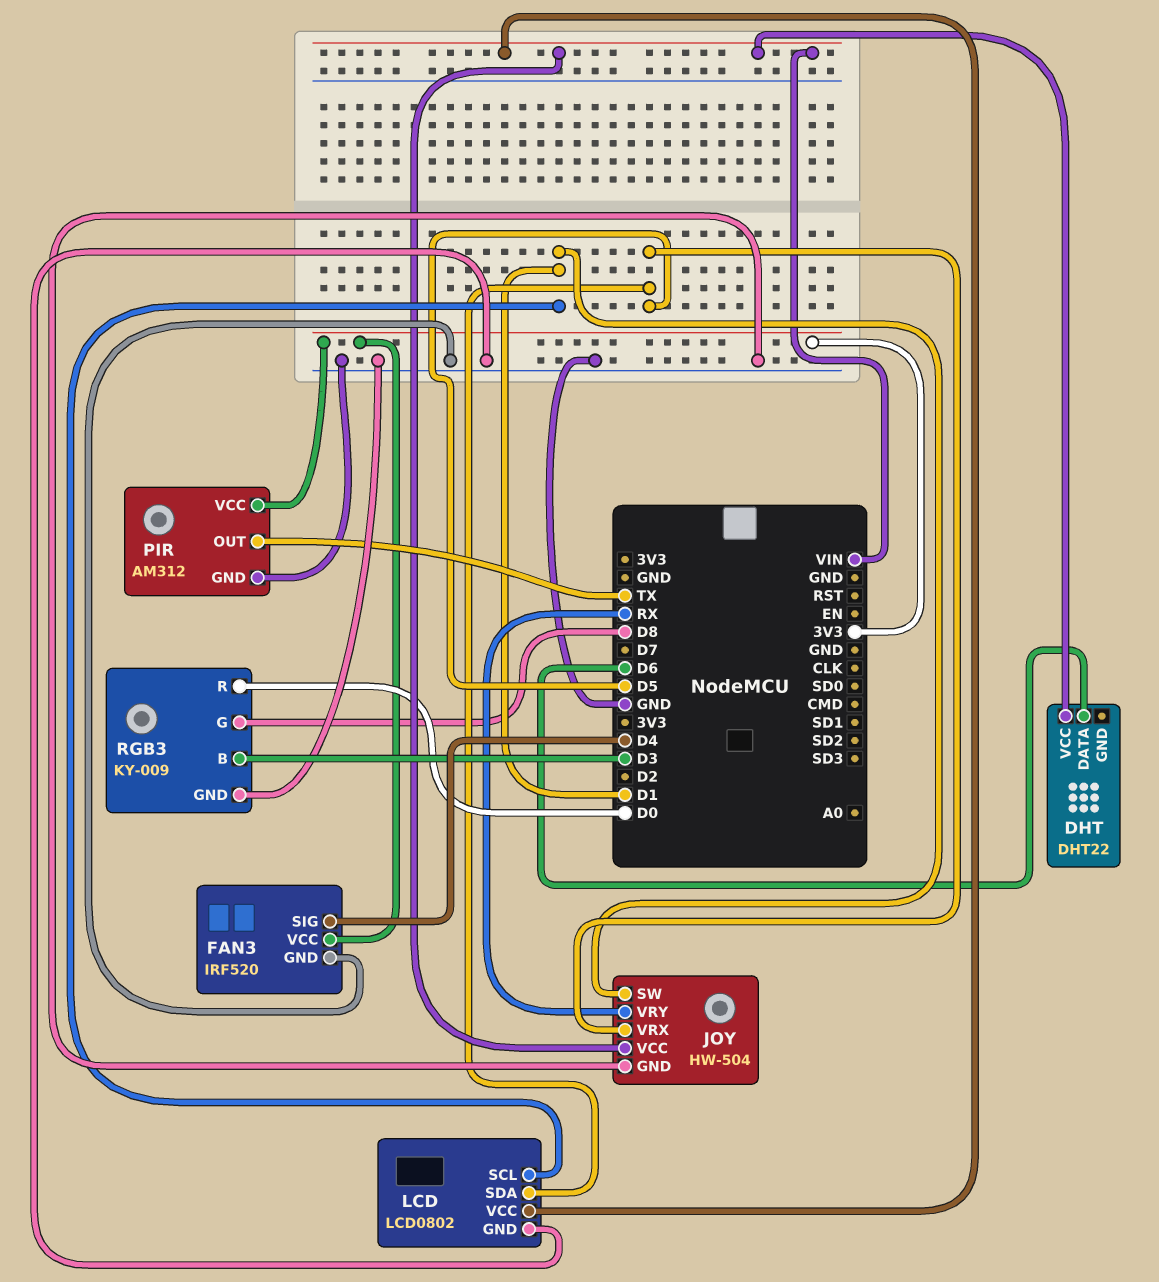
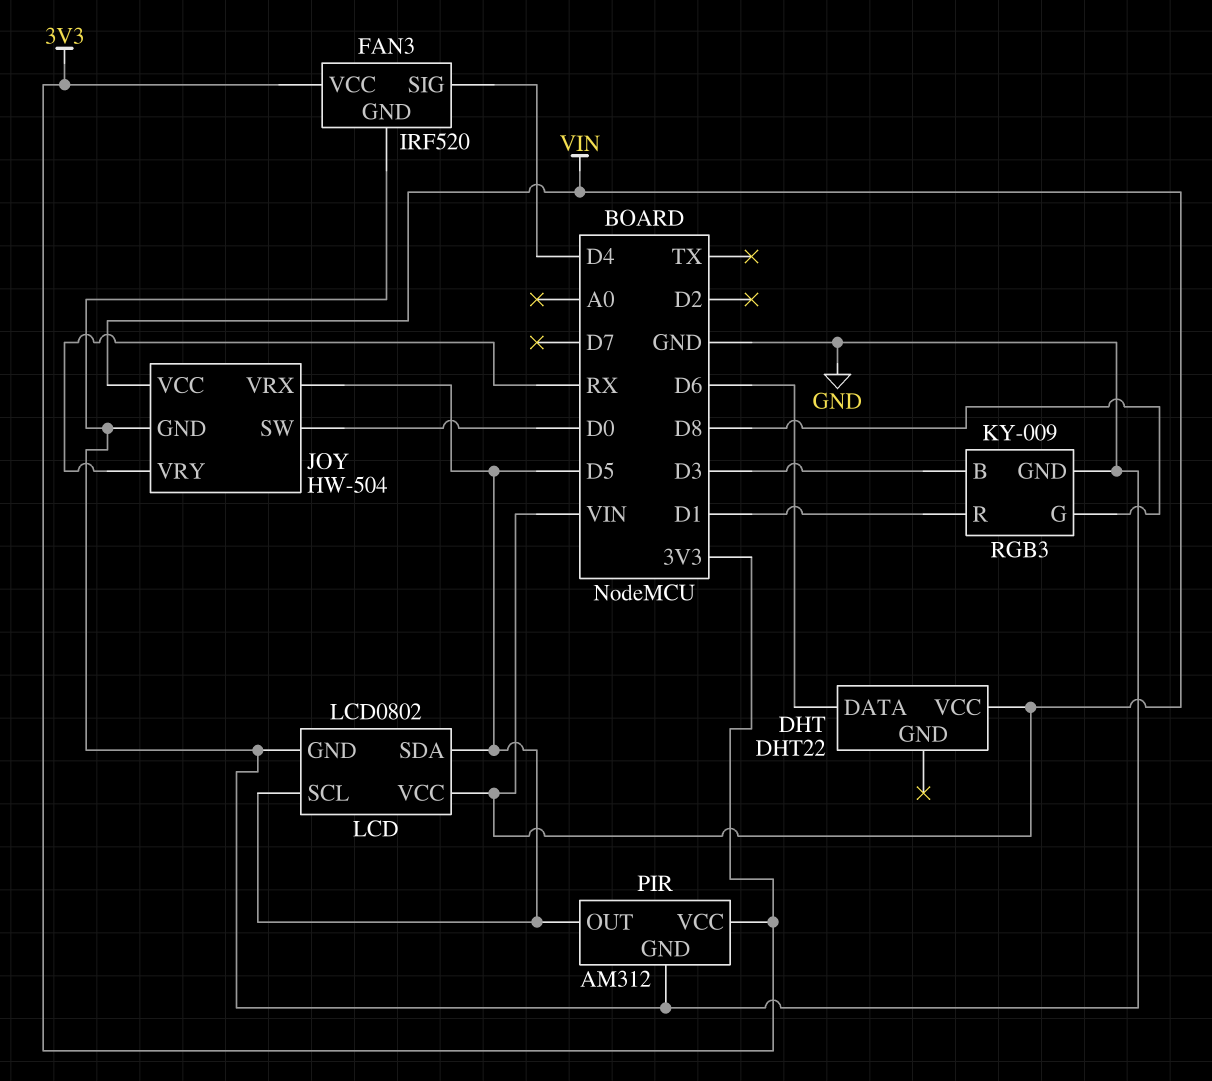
JOY pin SW: D1 -> D0
LCD pin SCL: D1 -> D5
PIR pin OUT: TX -> D5
RGB3 pin R: D0 -> D1

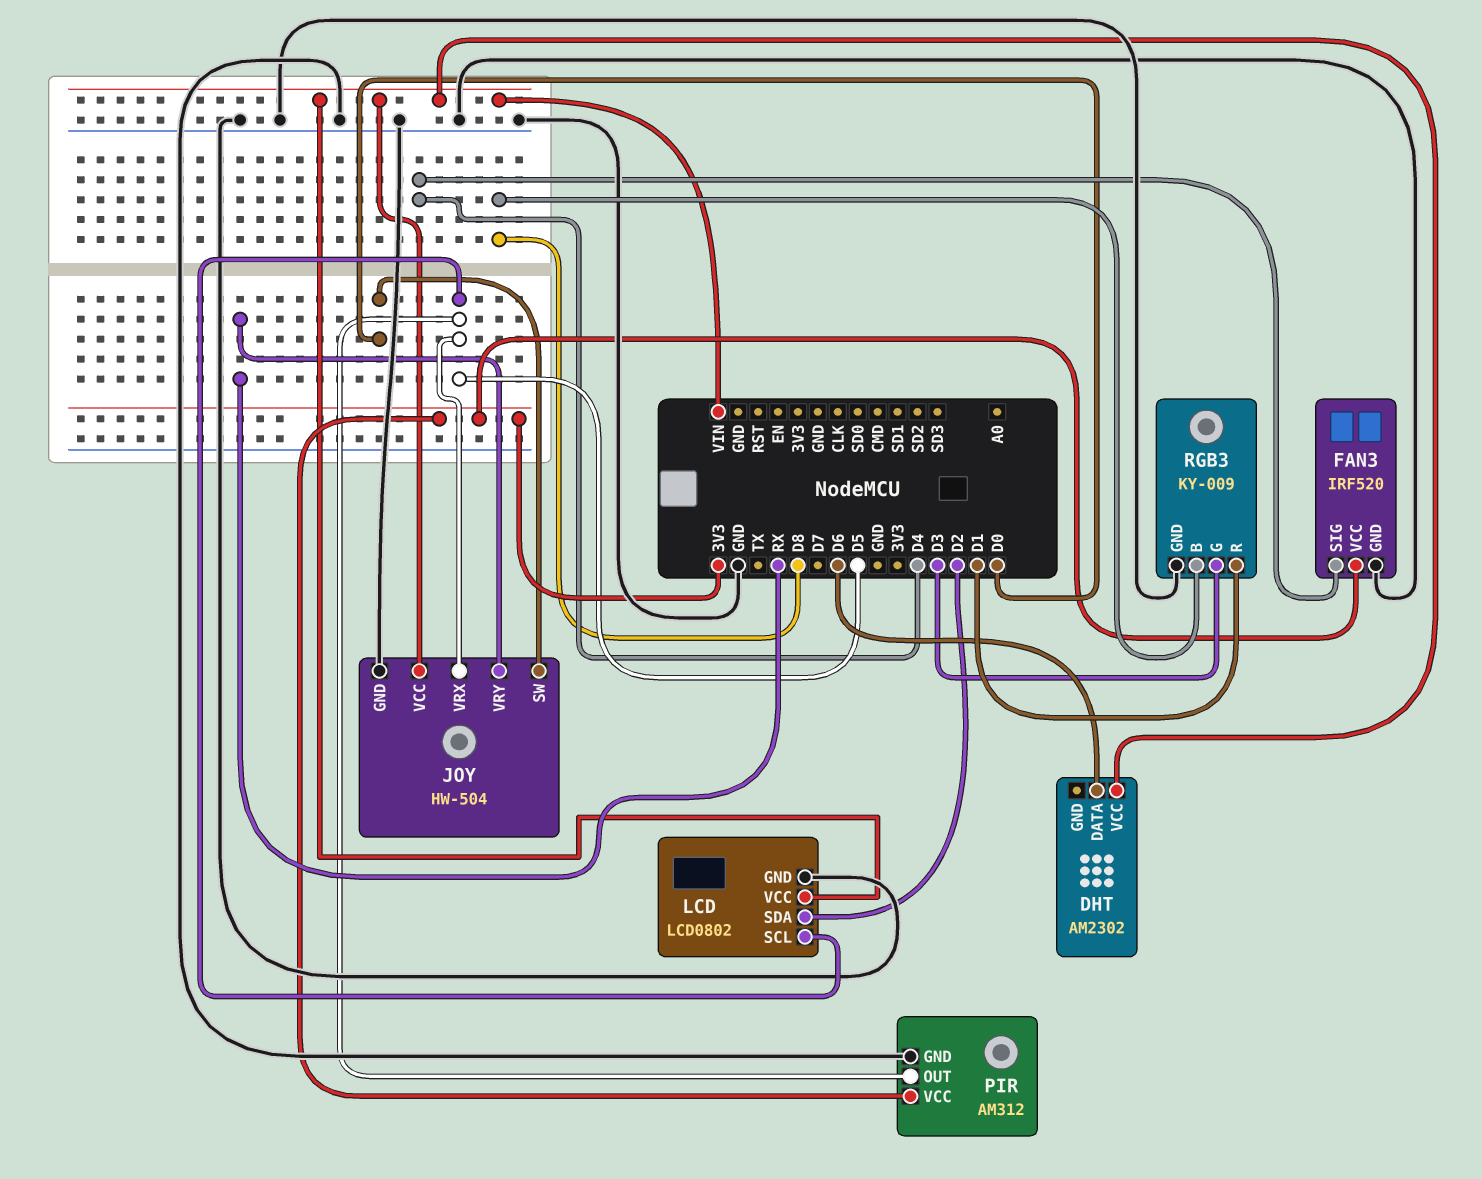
DHT: DHT22 -> AM2302
LCD pin SDA: D5 -> D2
RGB3 pin B: D3 -> D8
RGB3 pin G: D8 -> D3

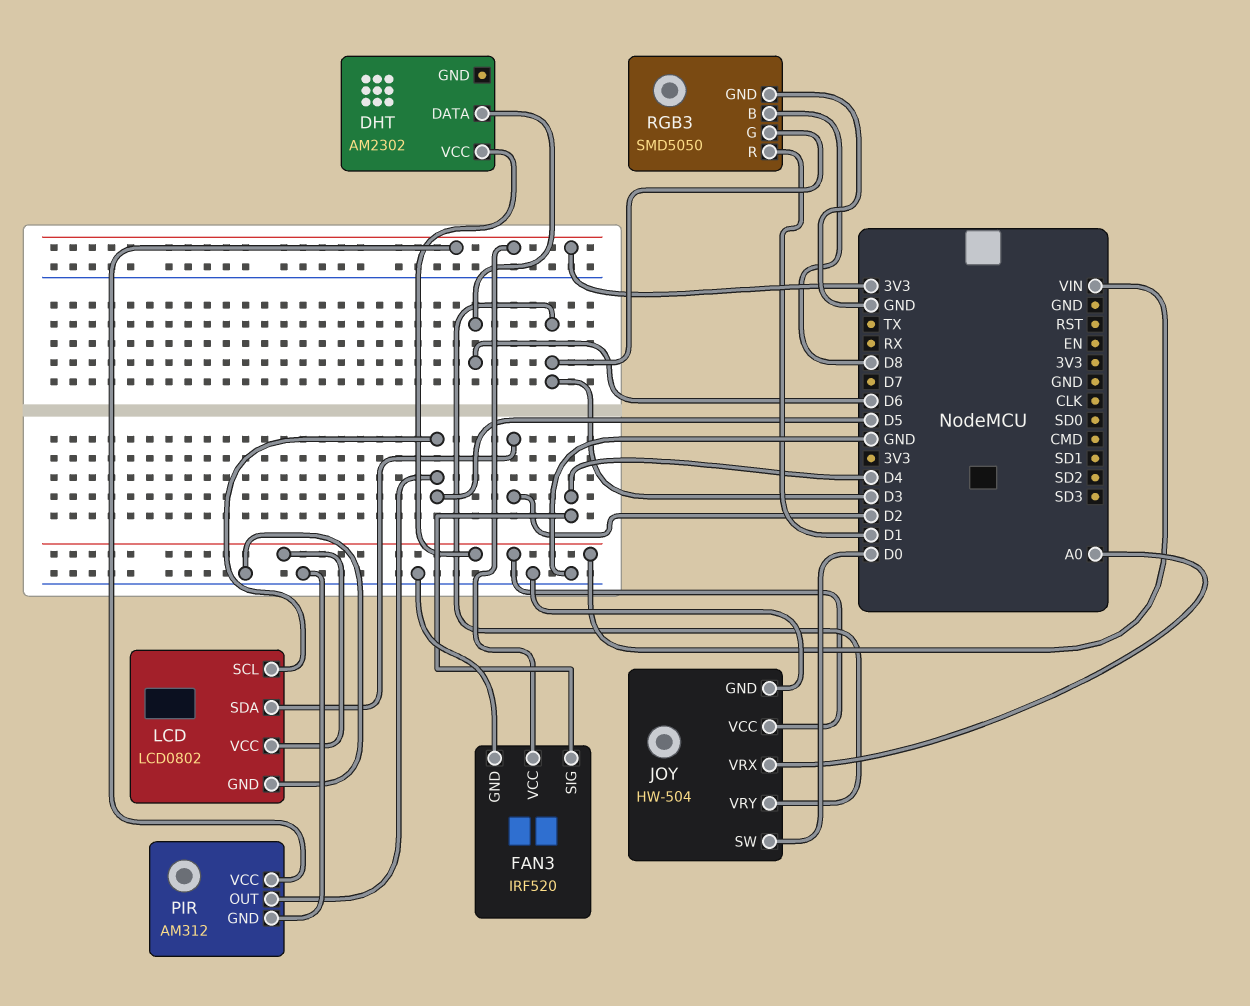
JOY pin VRX: D5 -> A0
JOY pin VRY: RX -> D3
RGB3: KY-009 -> SMD5050

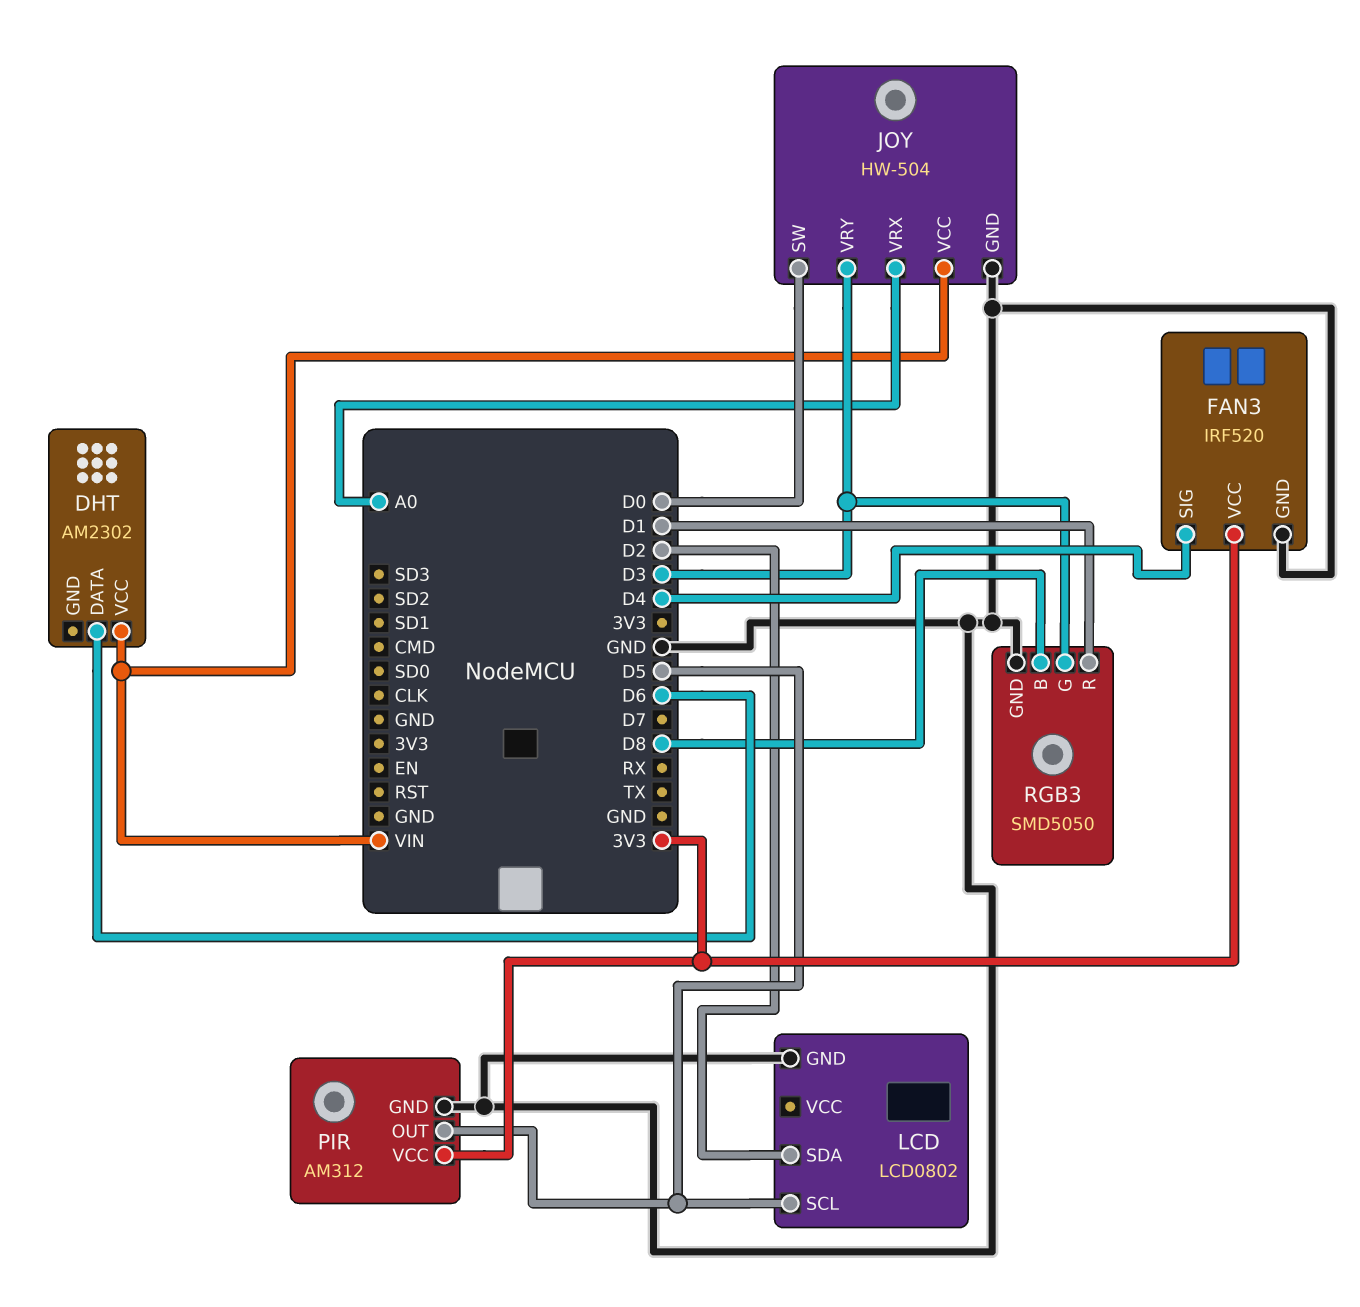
LCD pin VCC: VIN -> none

